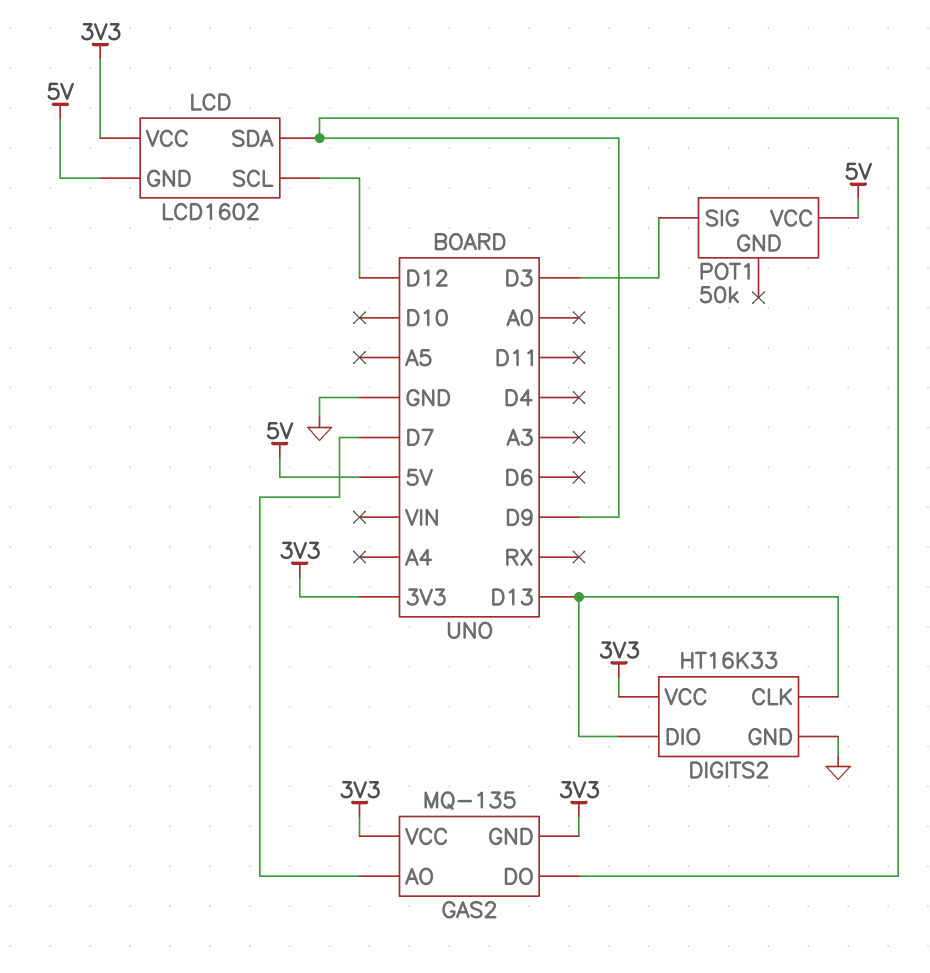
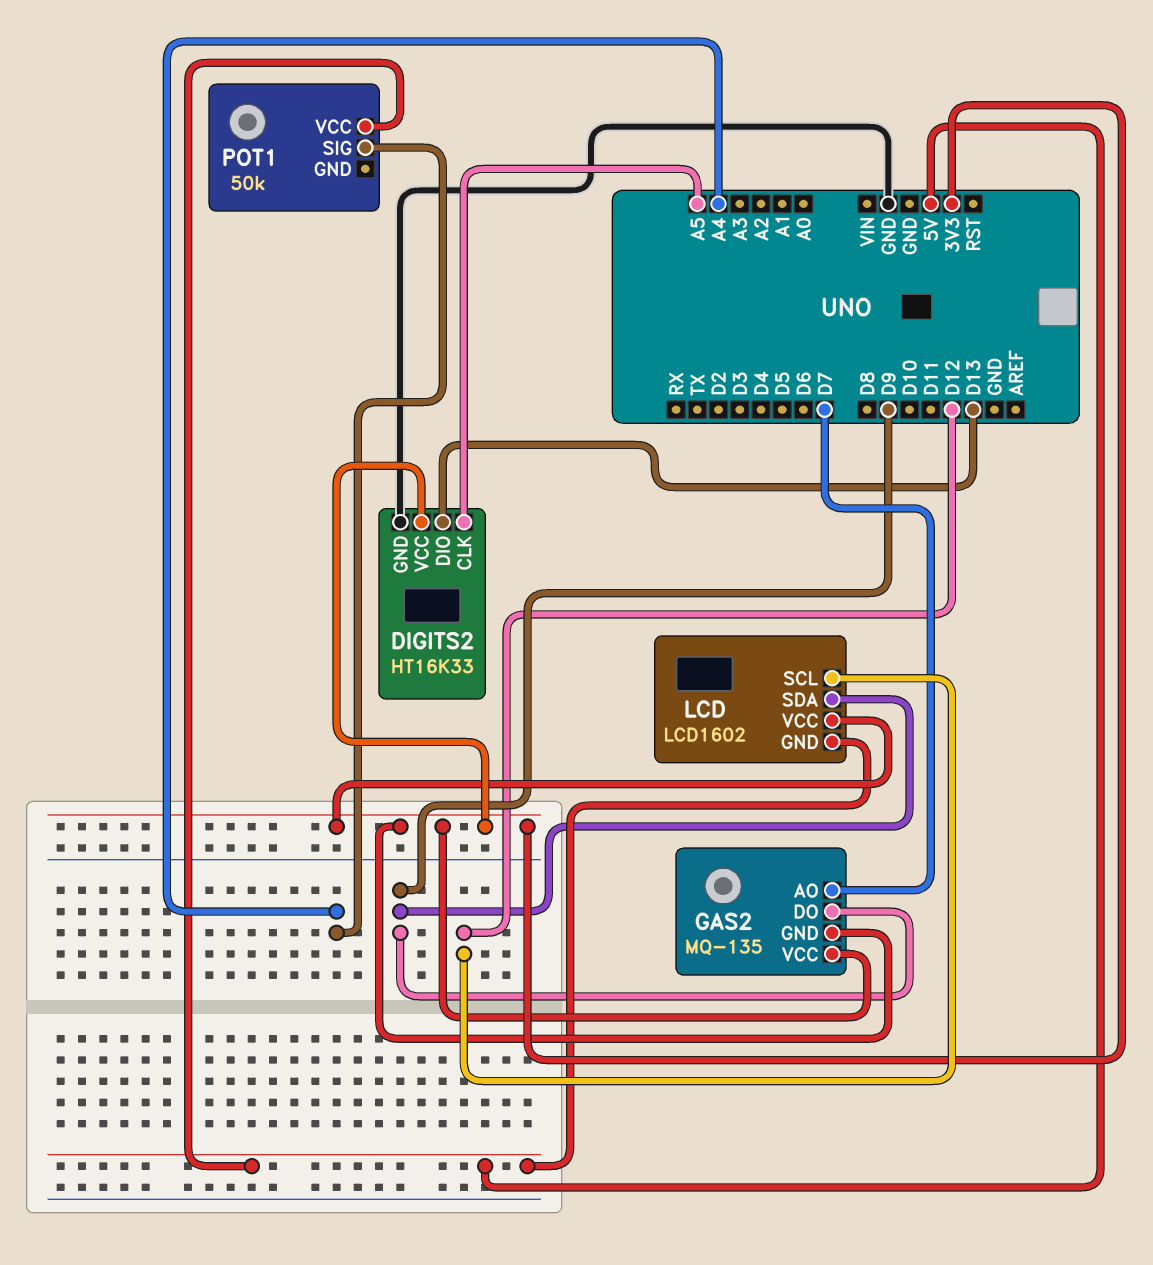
DIGITS2 pin CLK: D13 -> A5
POT1 pin SIG: D3 -> A4

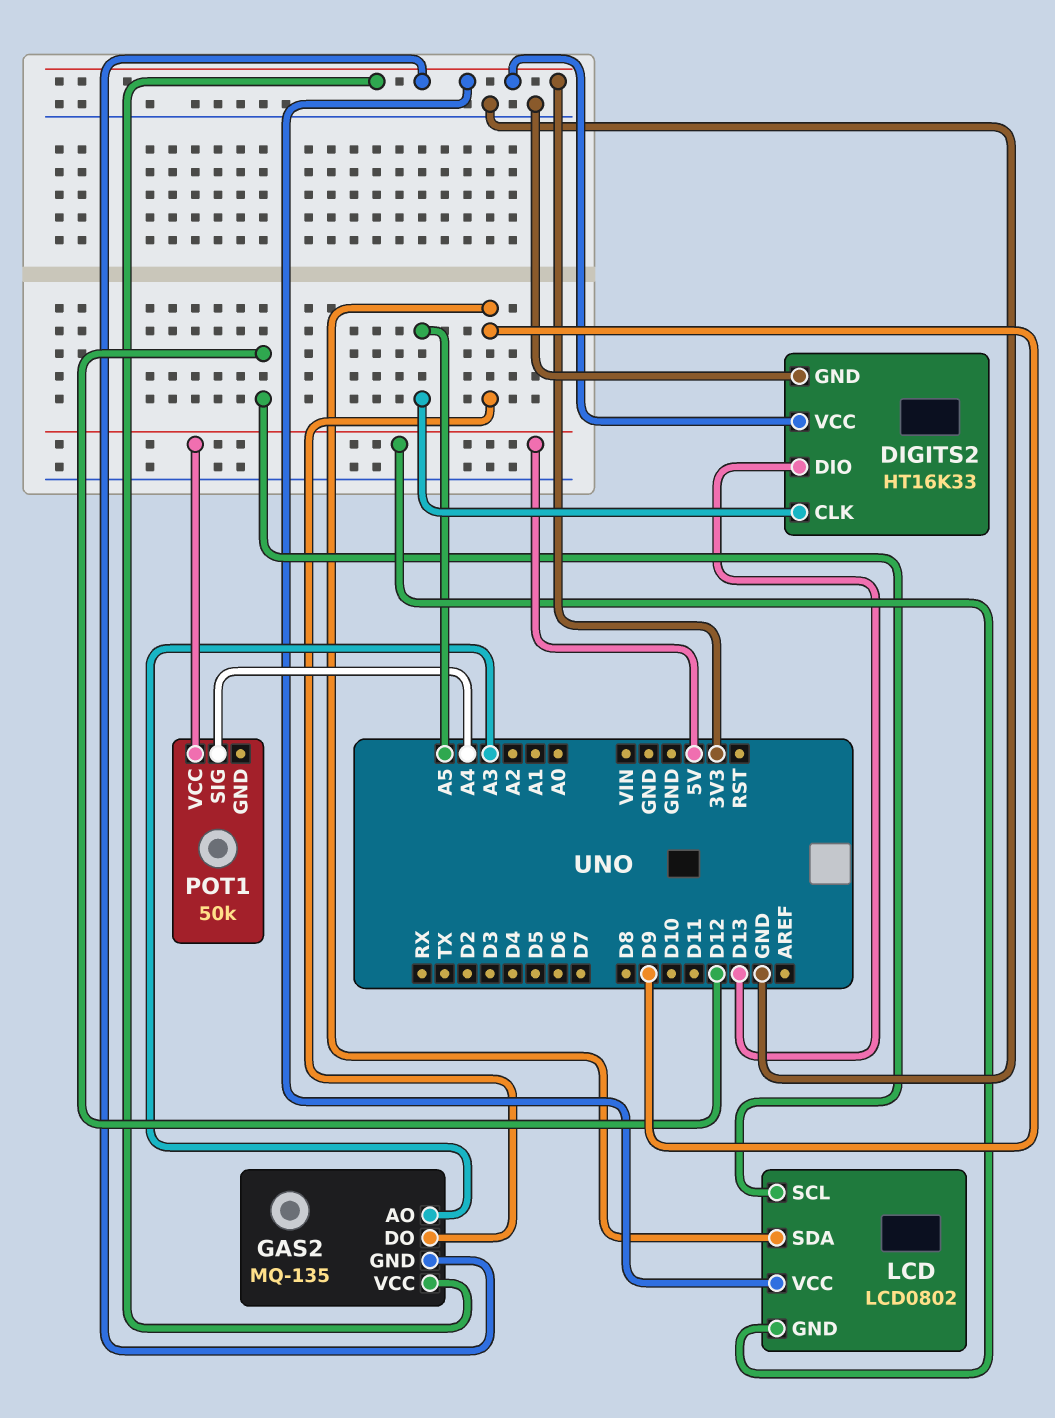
GAS2 pin AO: D7 -> A3
LCD: LCD1602 -> LCD0802

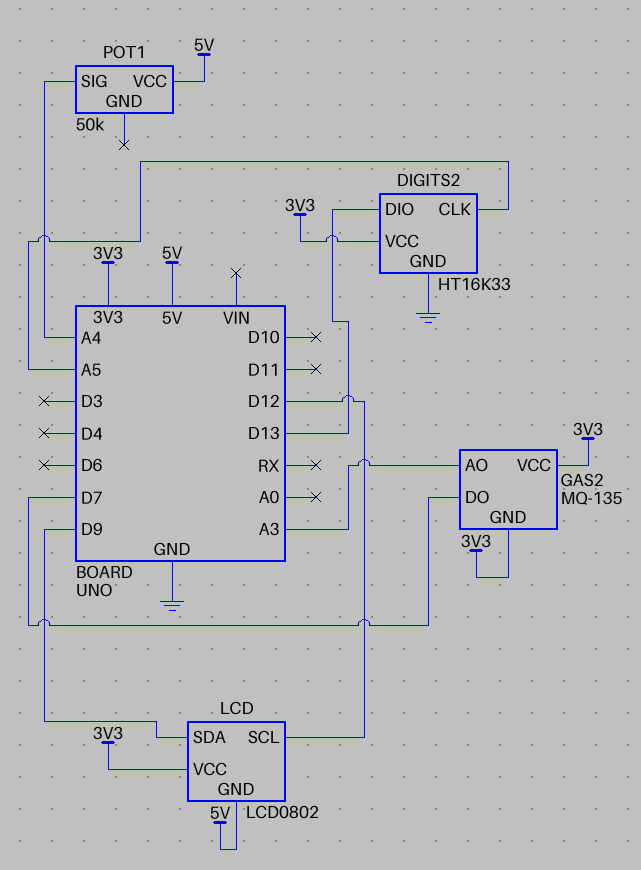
GAS2 pin DO: D9 -> D7

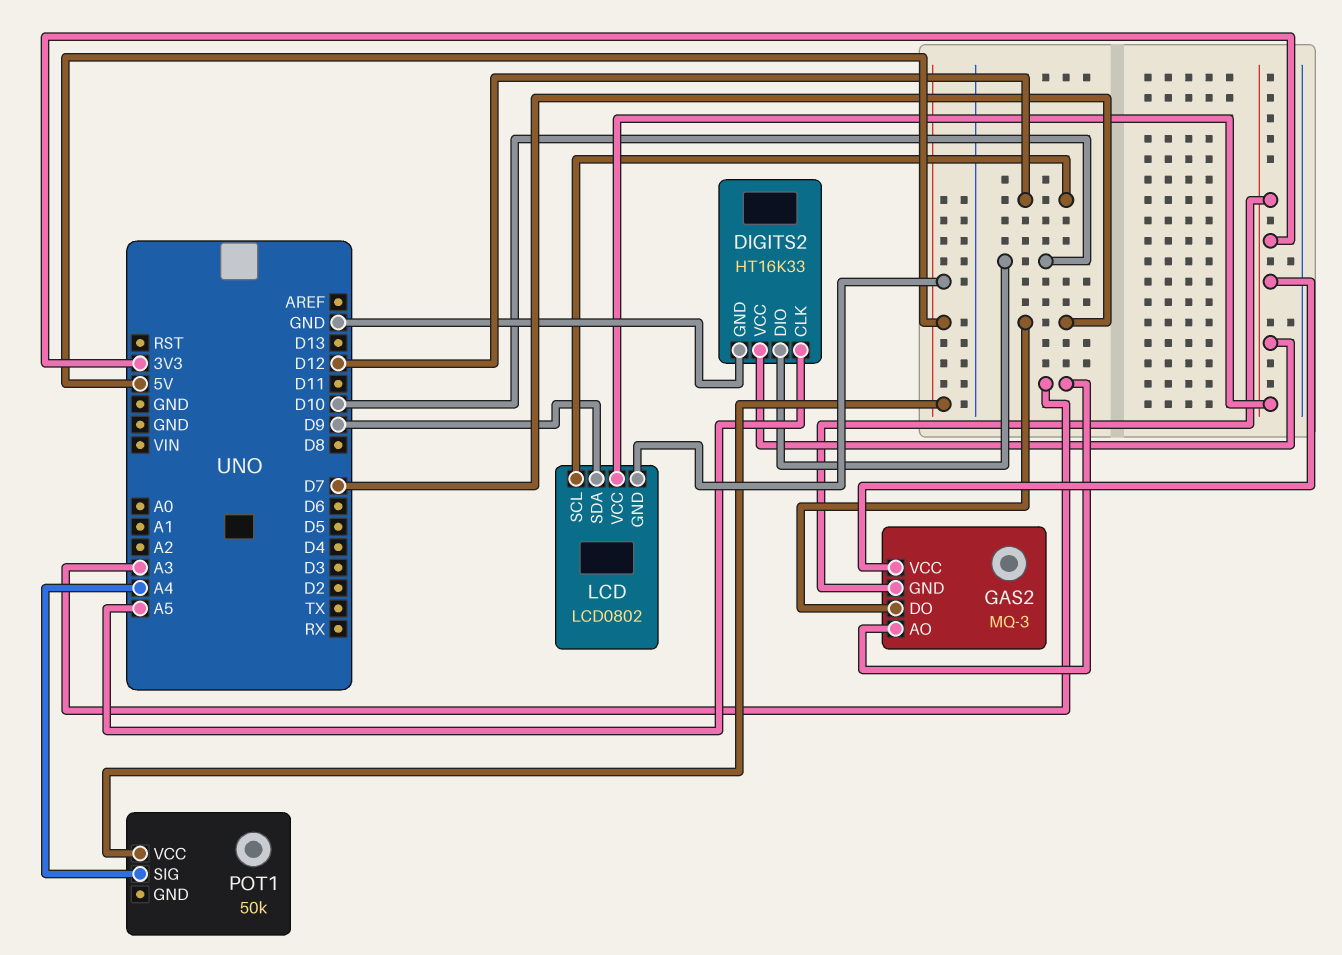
DIGITS2 pin DIO: D13 -> D10
GAS2: MQ-135 -> MQ-3

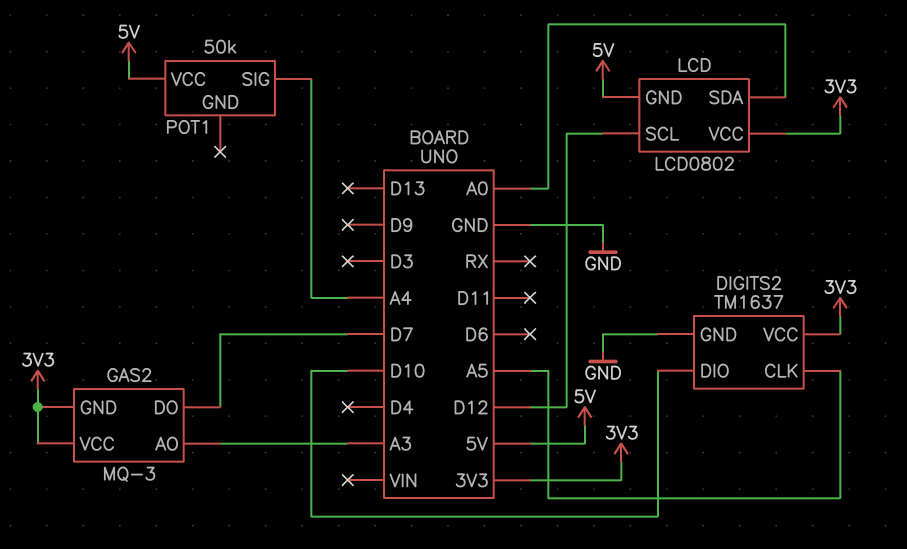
DIGITS2: HT16K33 -> TM1637
LCD pin SDA: D9 -> A0

